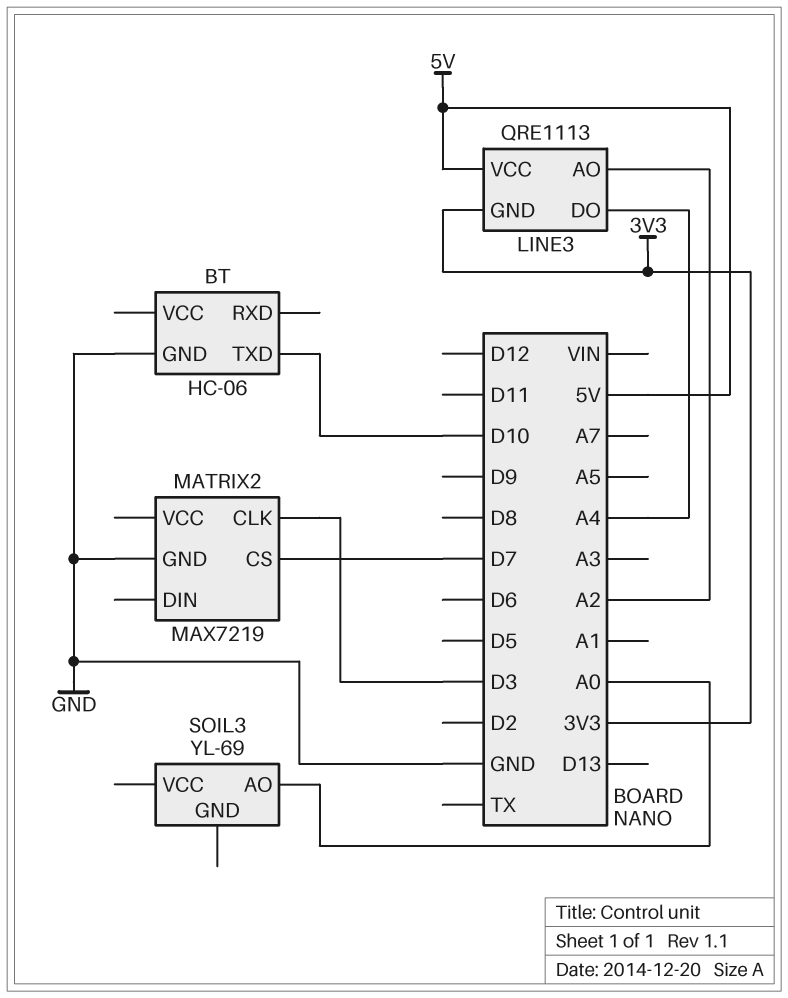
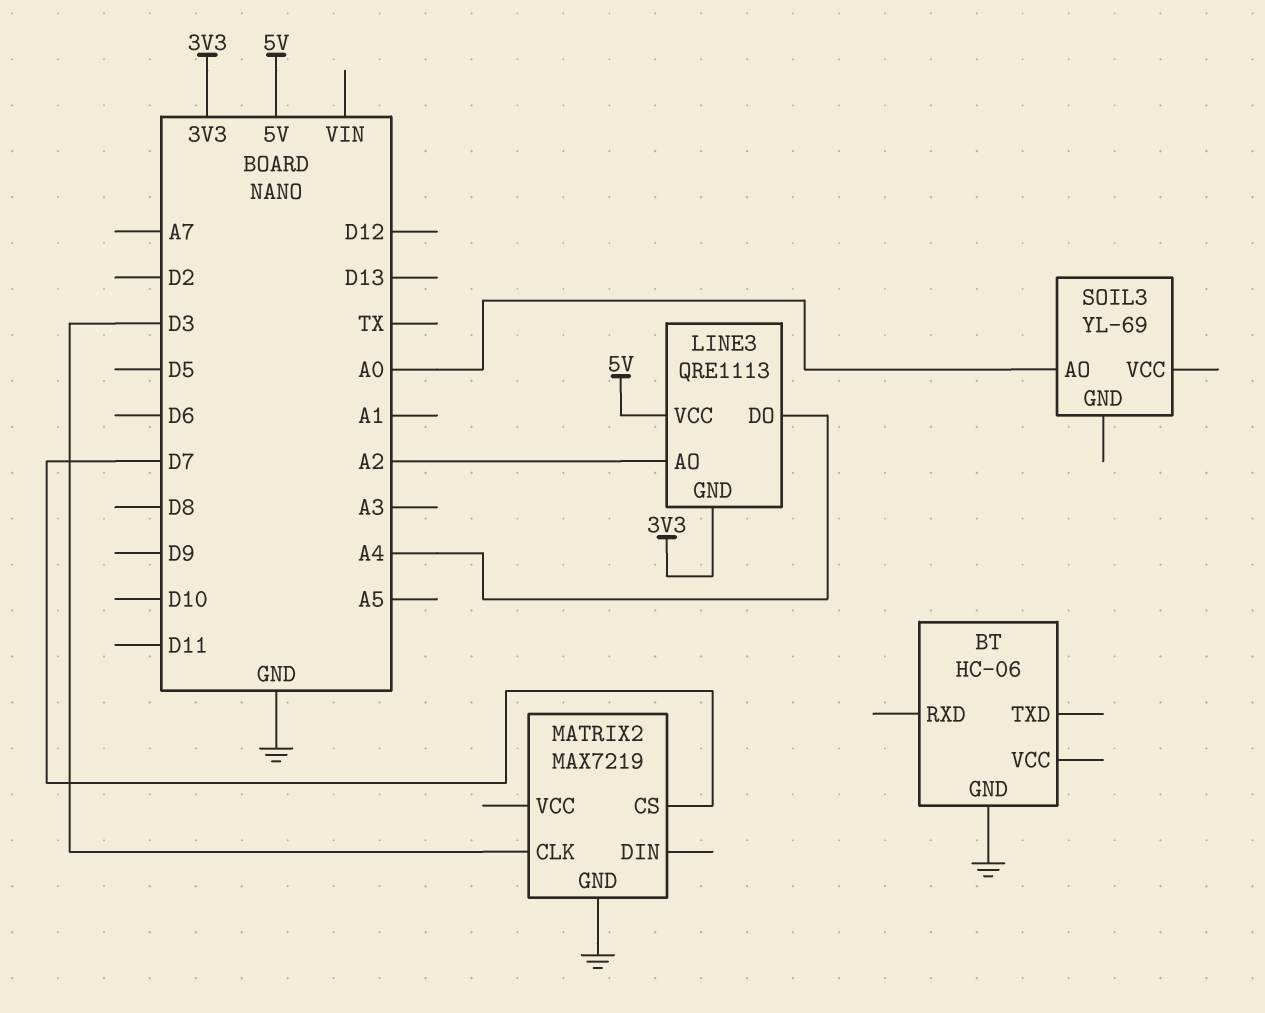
BT pin TXD: D10 -> none

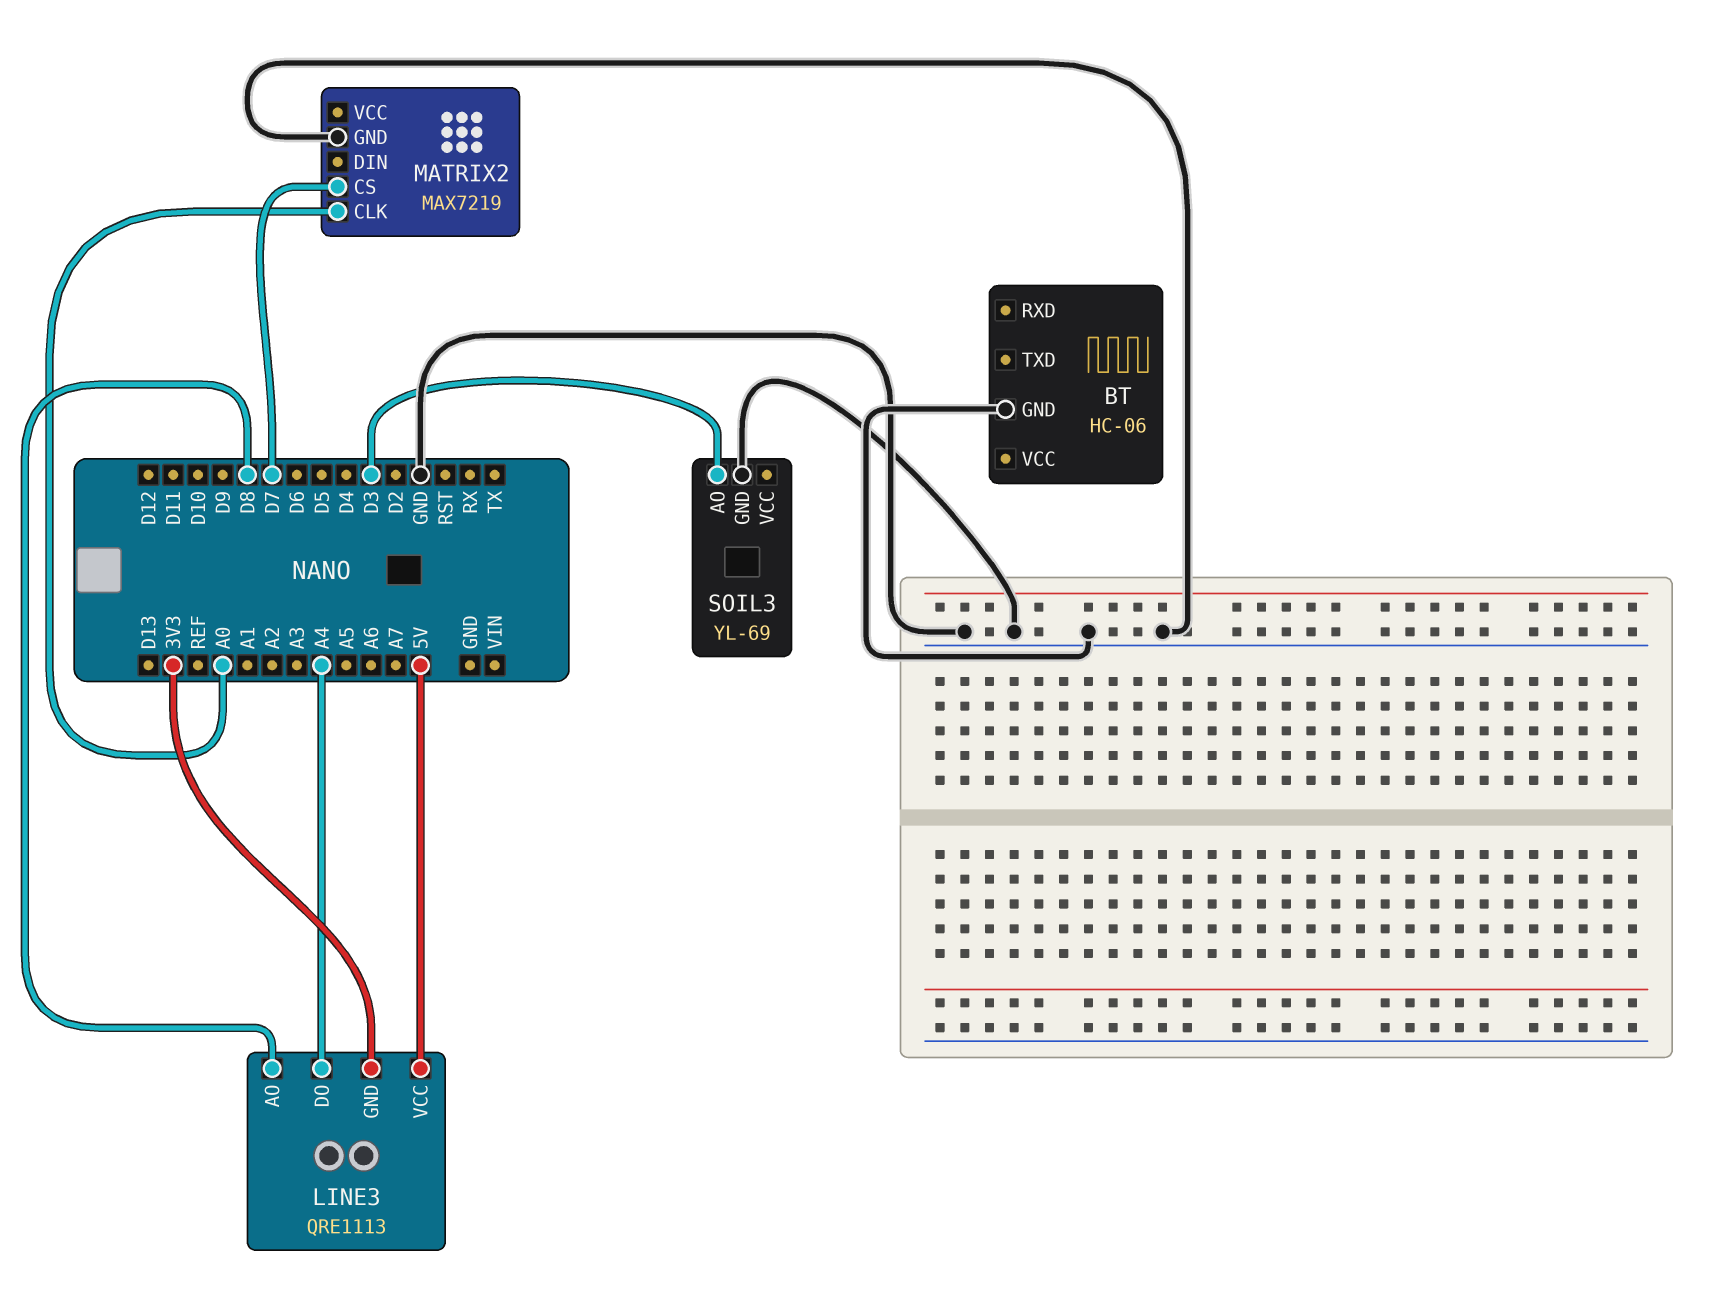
LINE3 pin AO: A2 -> D8
MATRIX2 pin CLK: D3 -> A0
SOIL3 pin AO: A0 -> D3
SOIL3 pin GND: none -> GND

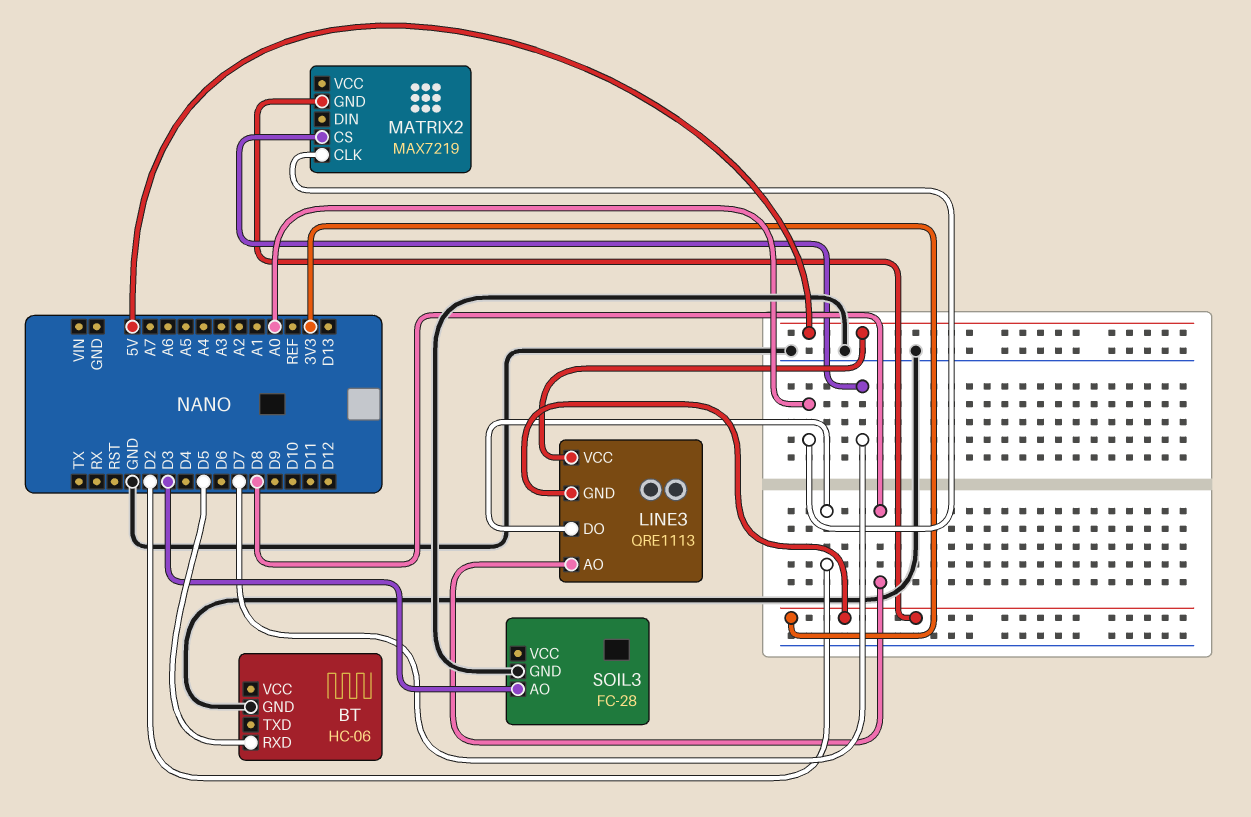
BT pin RXD: none -> D5
LINE3 pin DO: A4 -> D2
MATRIX2 pin GND: GND -> 3V3
SOIL3: YL-69 -> FC-28

